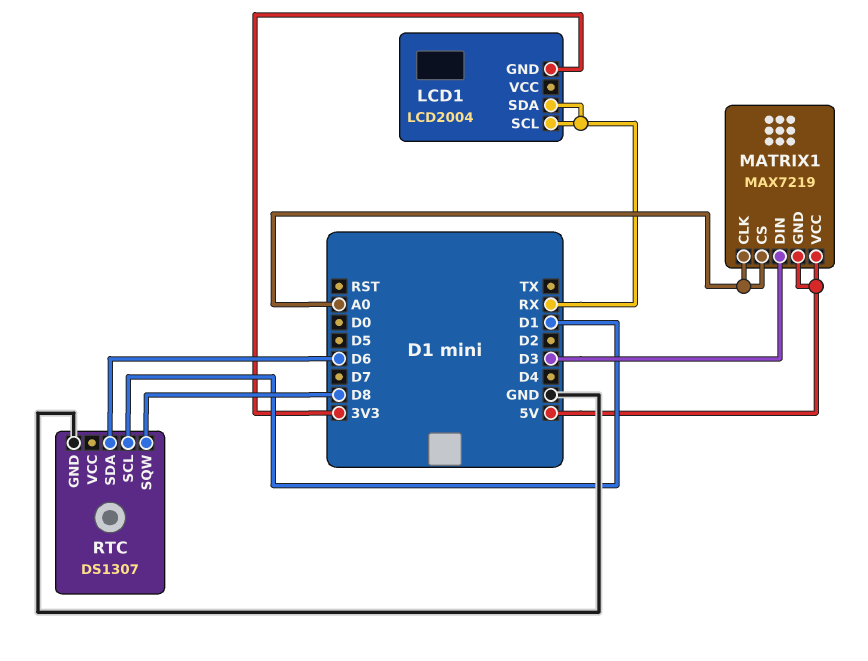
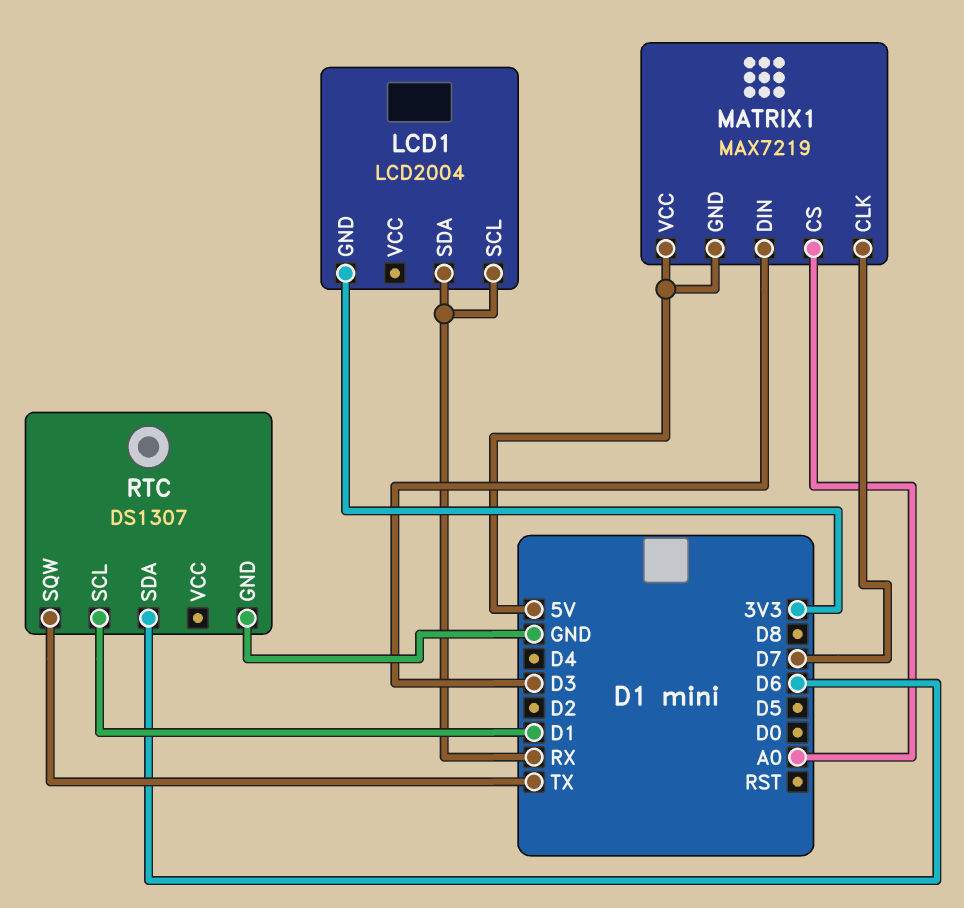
MATRIX1 pin CLK: A0 -> D7
RTC pin SQW: D8 -> TX

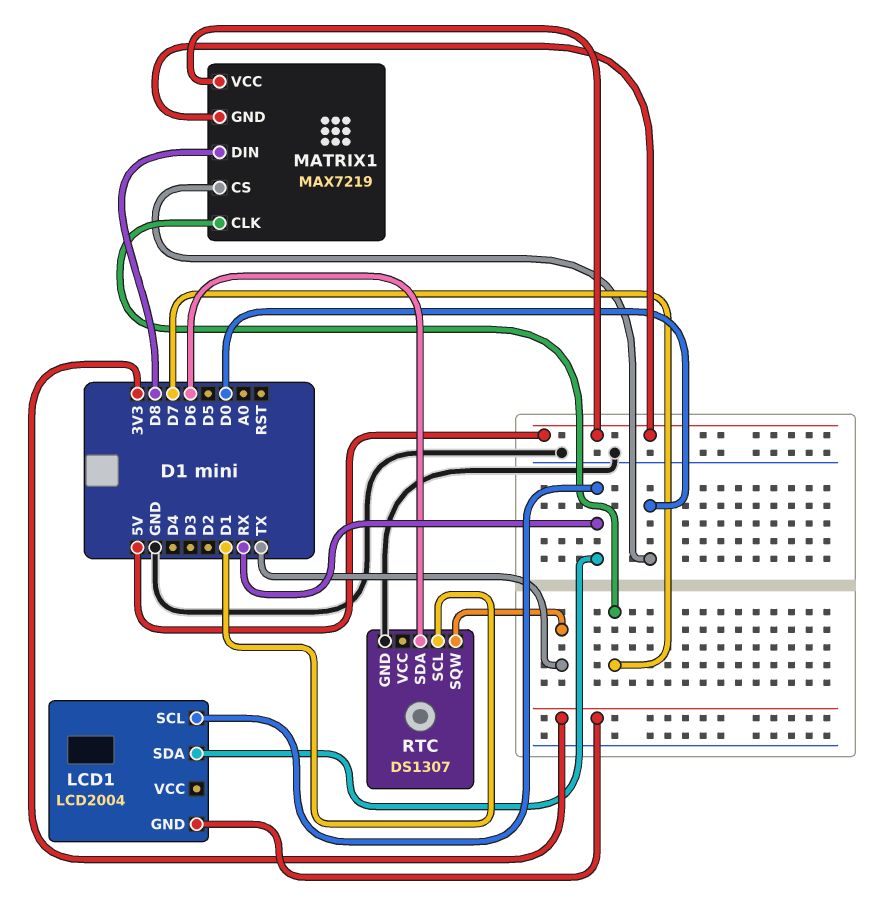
MATRIX1 pin CS: A0 -> D0
MATRIX1 pin DIN: D3 -> D8

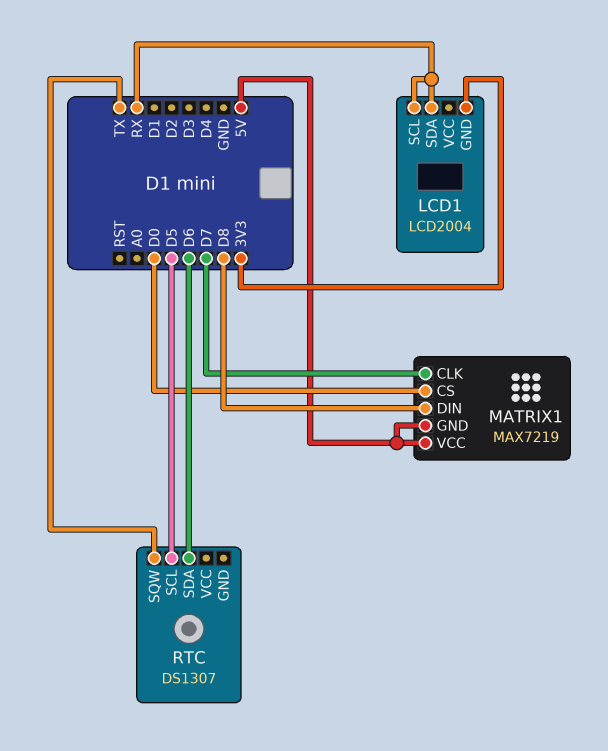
RTC pin GND: GND -> none
RTC pin SCL: D1 -> D5

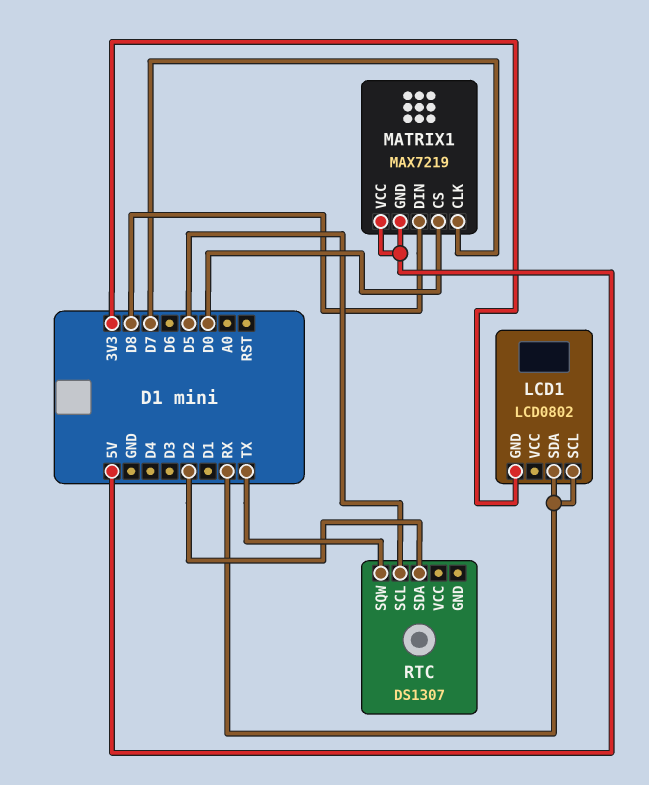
LCD1: LCD2004 -> LCD0802
RTC pin SDA: D6 -> D2

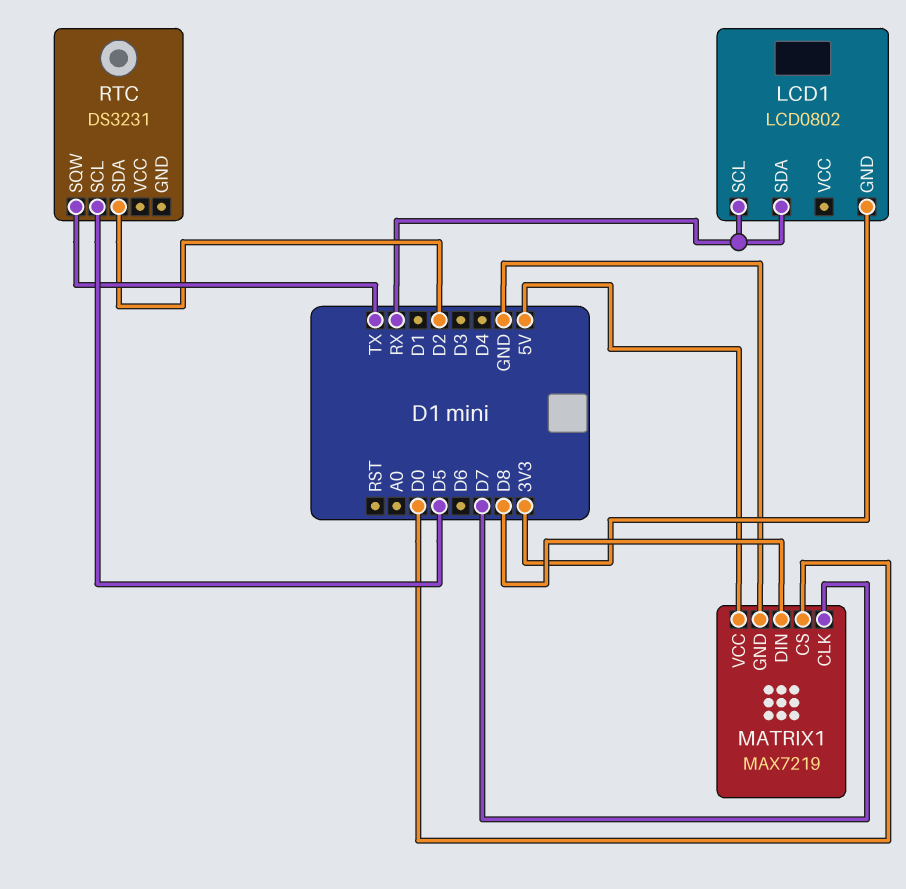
MATRIX1 pin GND: 5V -> GND
RTC: DS1307 -> DS3231

